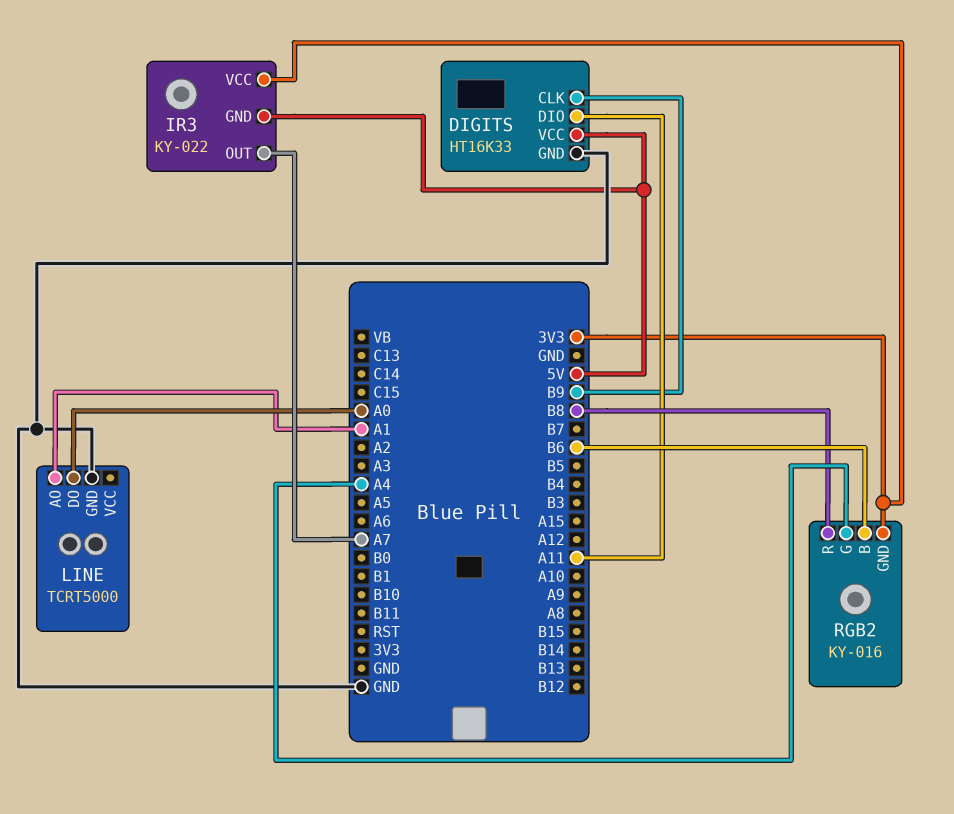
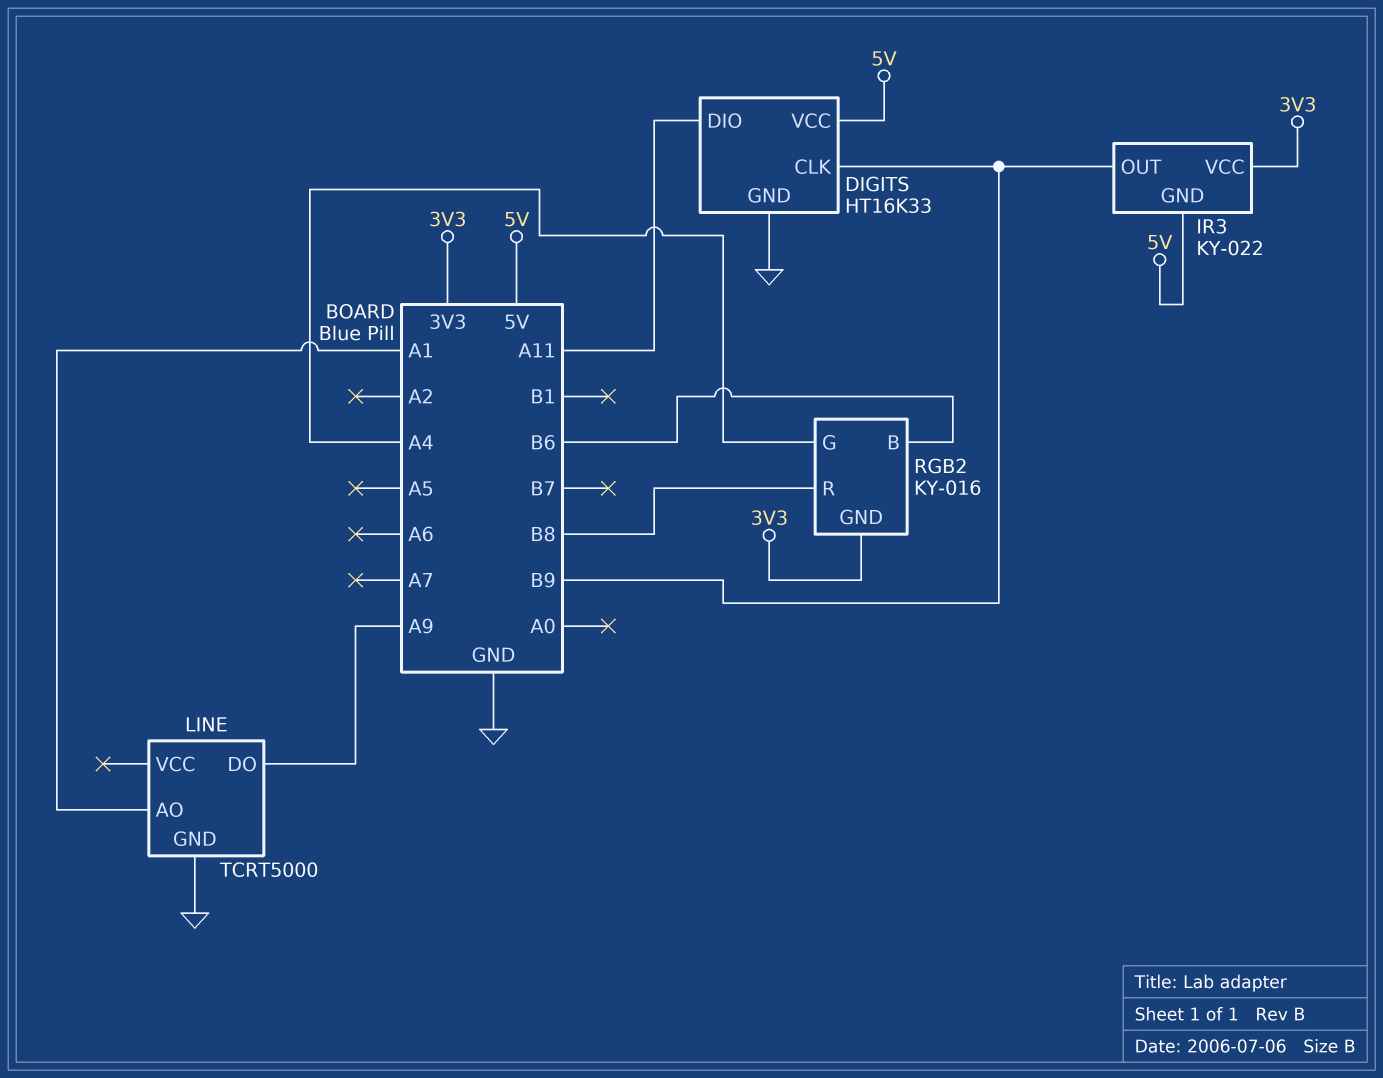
IR3 pin OUT: A7 -> B9
LINE pin DO: A0 -> A9

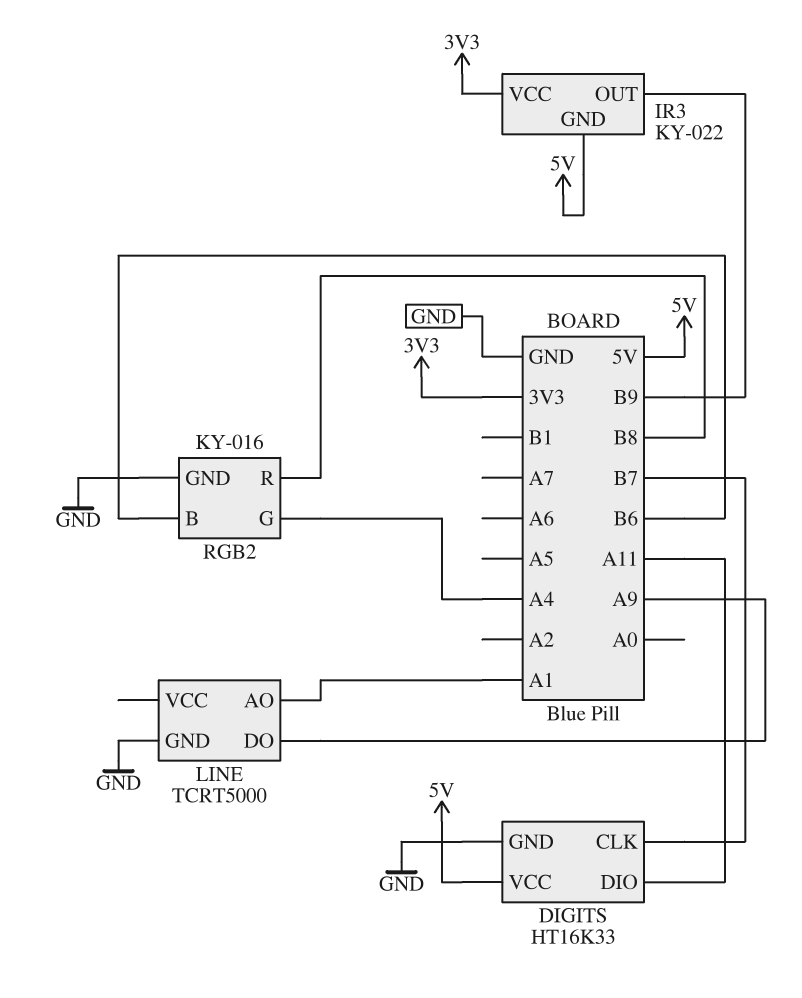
DIGITS pin CLK: B9 -> B7
RGB2 pin GND: 3V3 -> GND

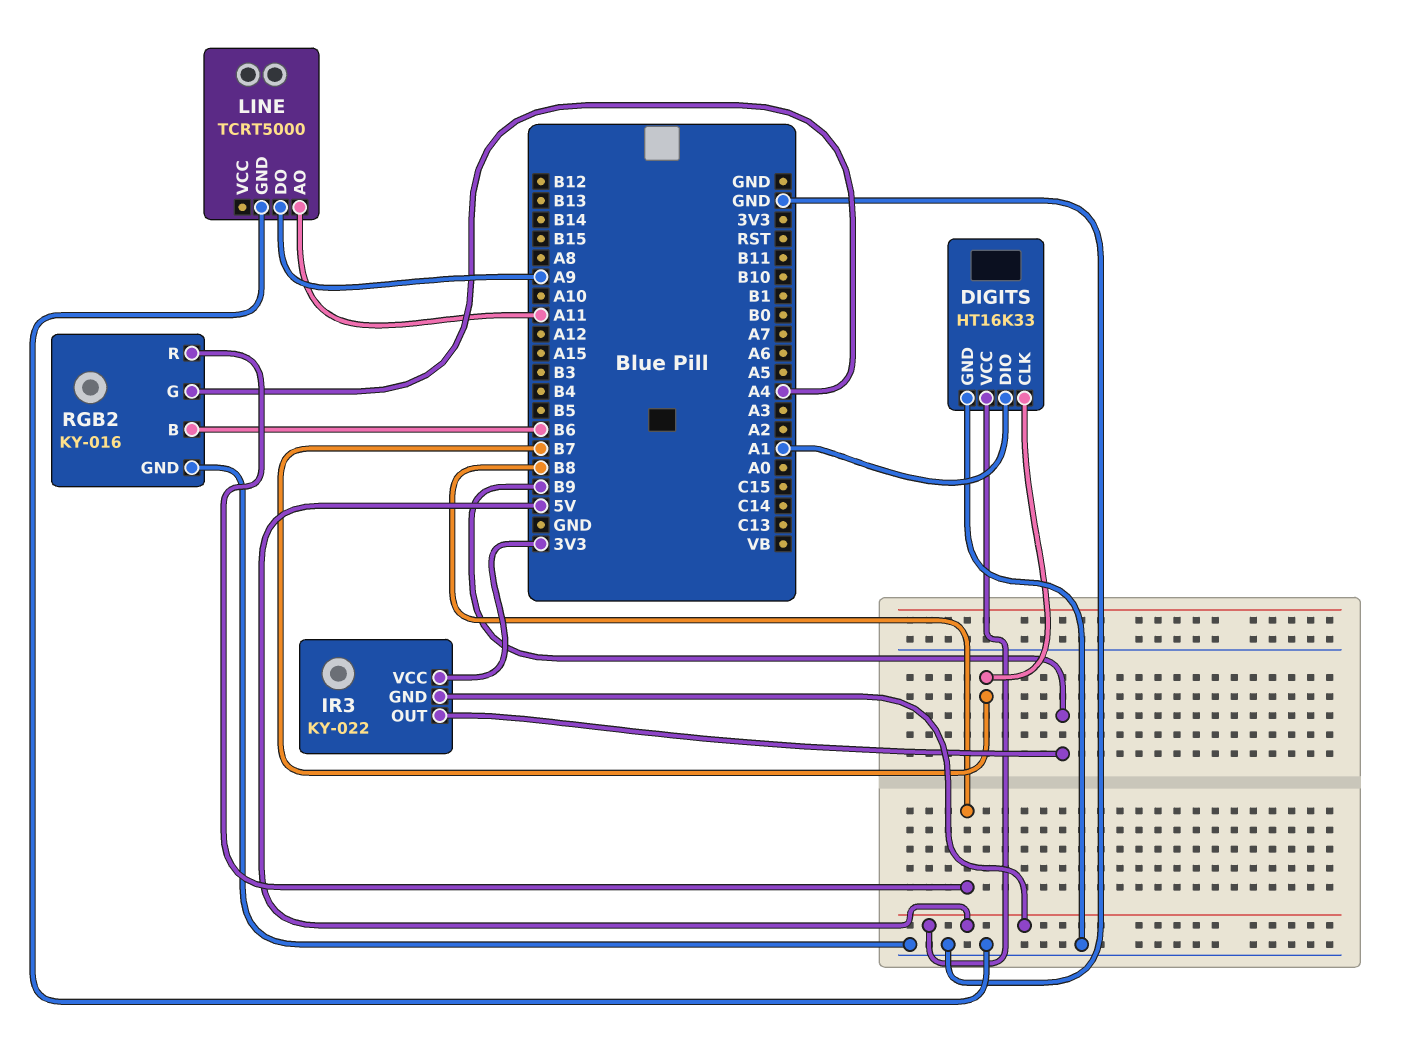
DIGITS pin DIO: A11 -> A1
LINE pin AO: A1 -> A11

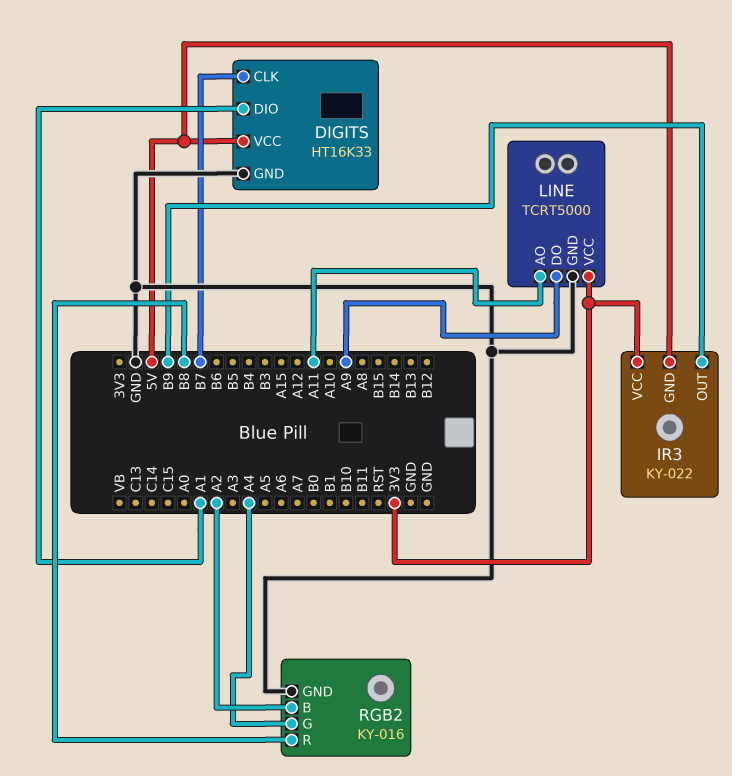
LINE pin VCC: none -> 3V3
RGB2 pin B: B6 -> A2

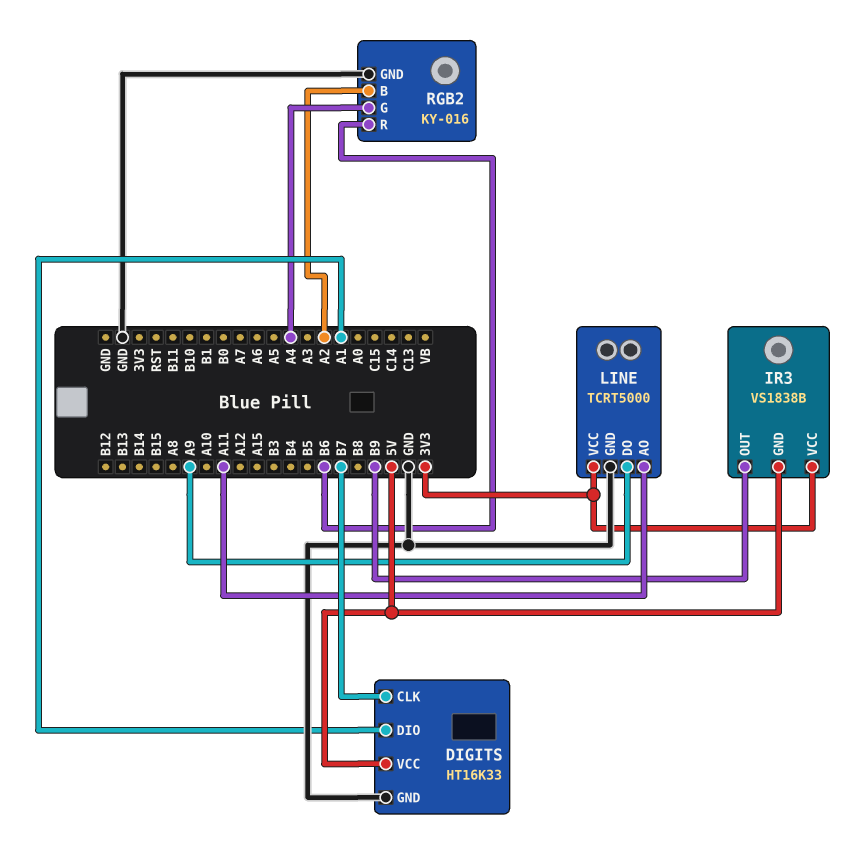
IR3: KY-022 -> VS1838B
RGB2 pin R: B8 -> B6

